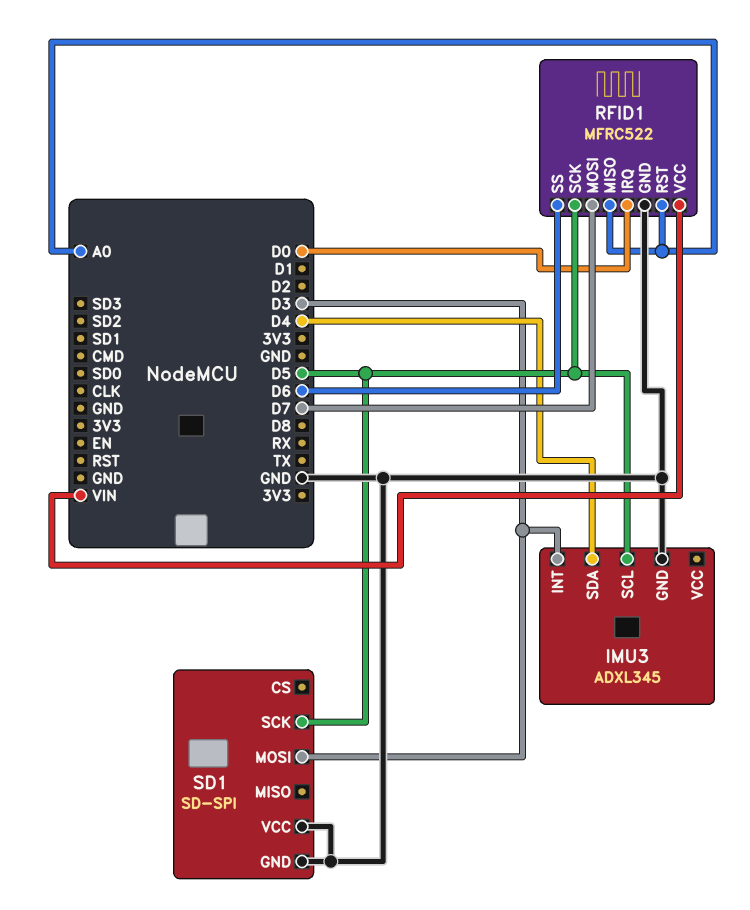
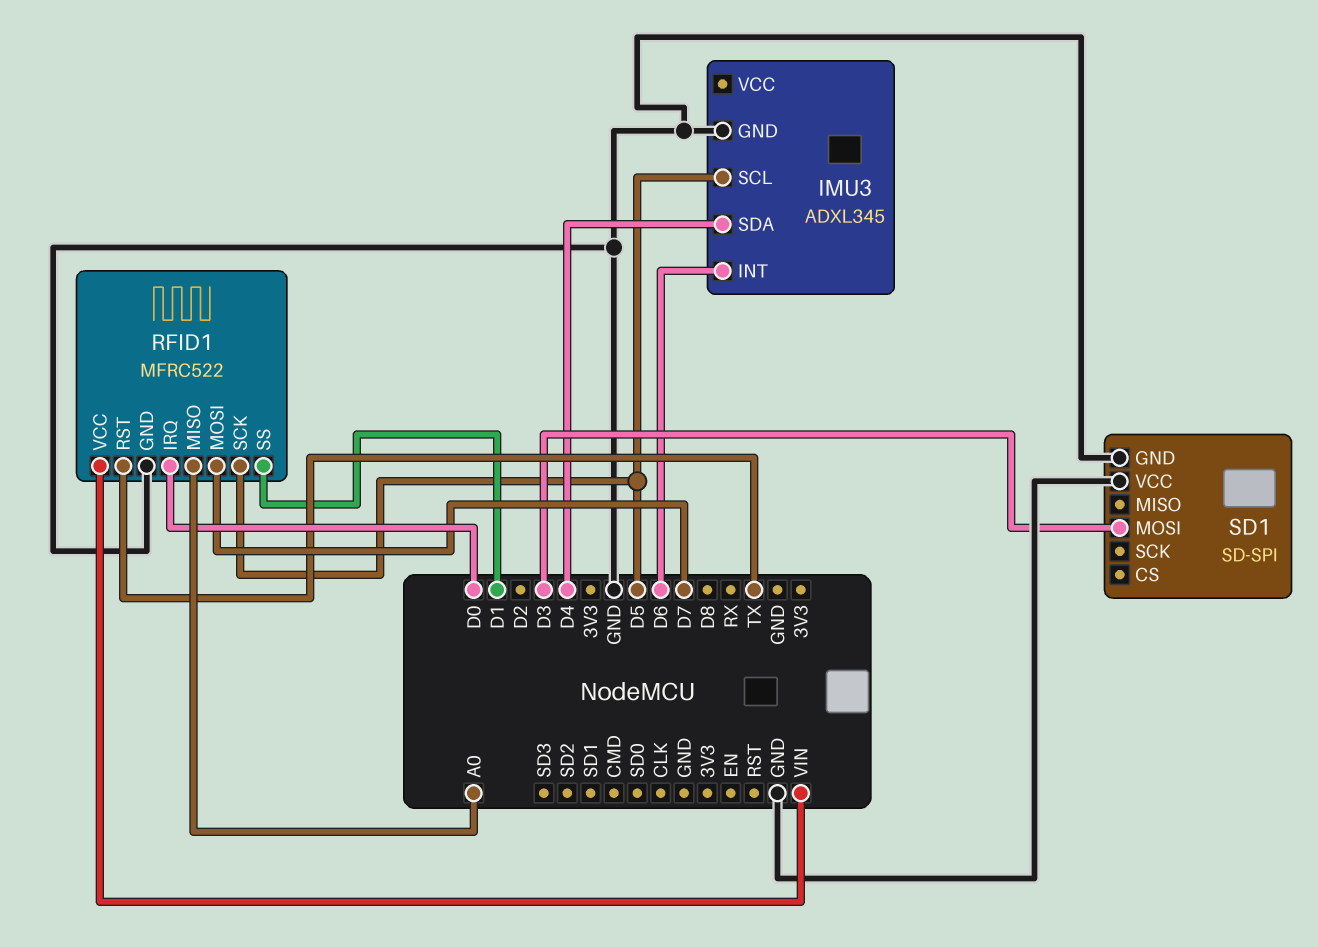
IMU3 pin INT: D3 -> D6
RFID1 pin RST: A0 -> TX
RFID1 pin SS: D6 -> D1
SD1 pin SCK: D5 -> none

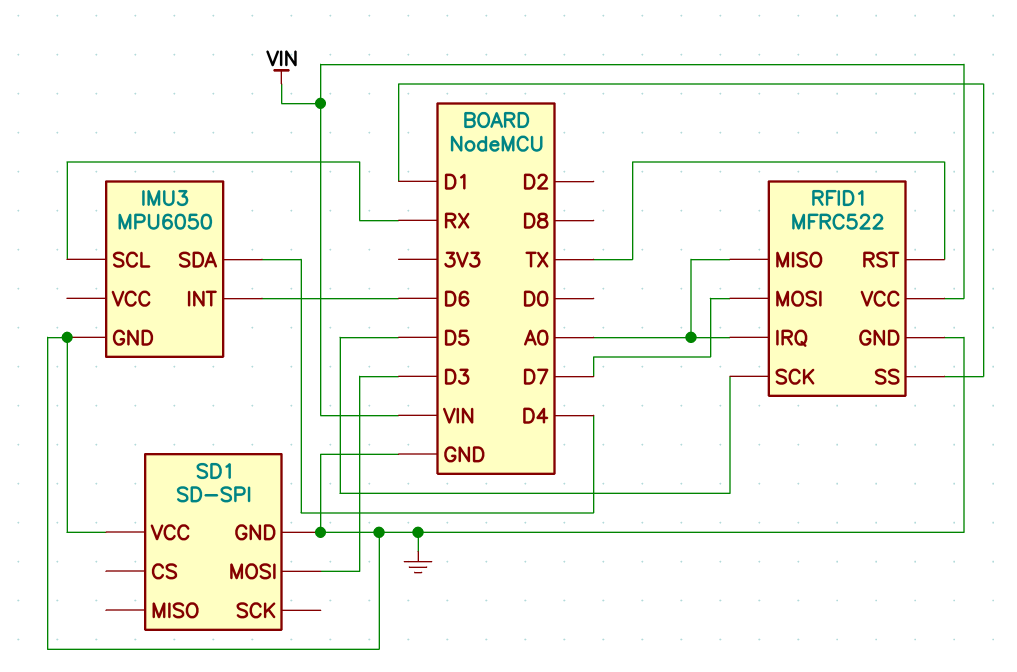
IMU3: ADXL345 -> MPU6050
IMU3 pin SCL: D5 -> RX
RFID1 pin IRQ: D0 -> A0

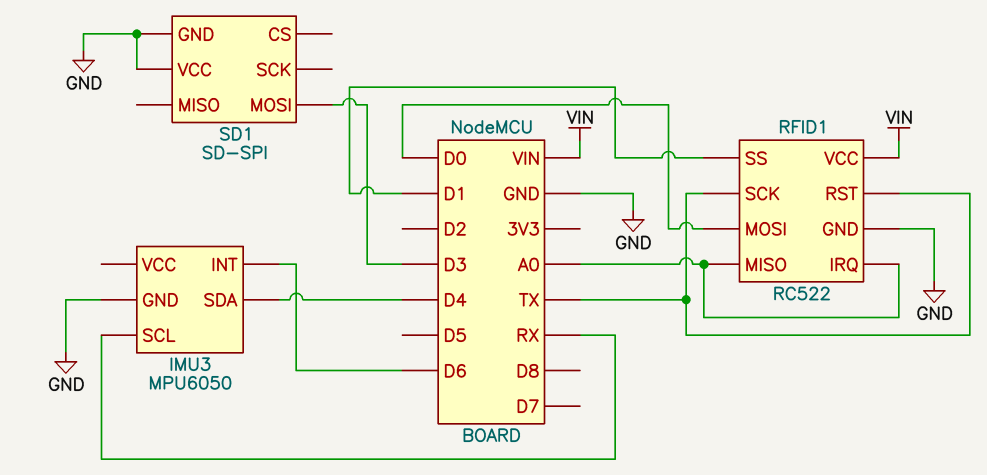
RFID1: MFRC522 -> RC522
RFID1 pin MOSI: D7 -> D0
RFID1 pin SCK: D5 -> TX

